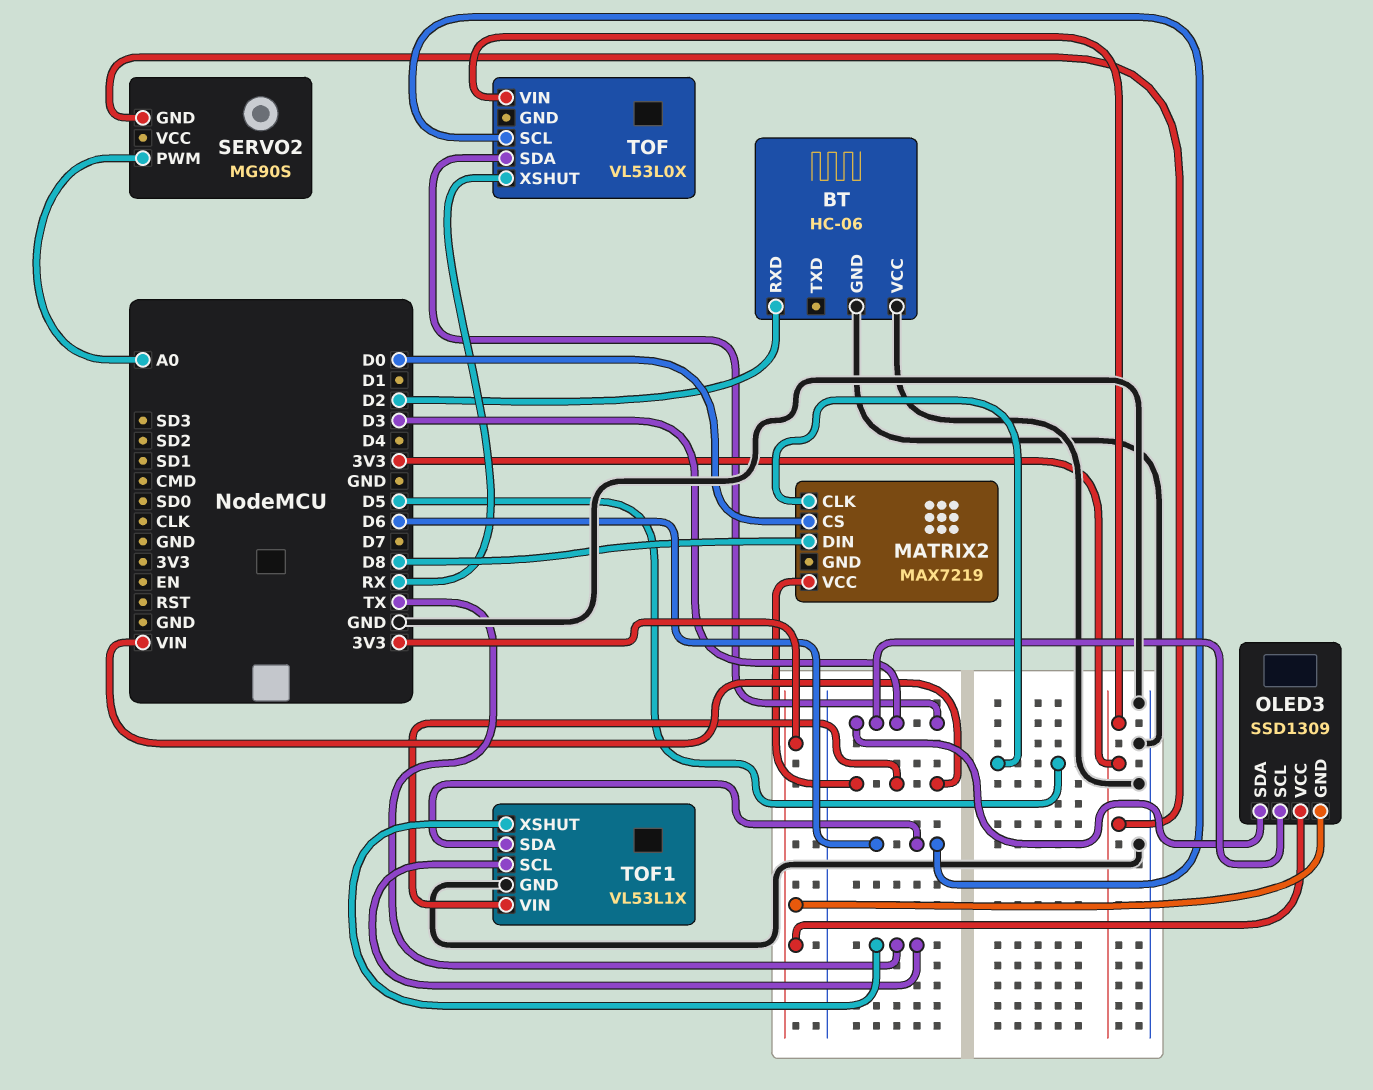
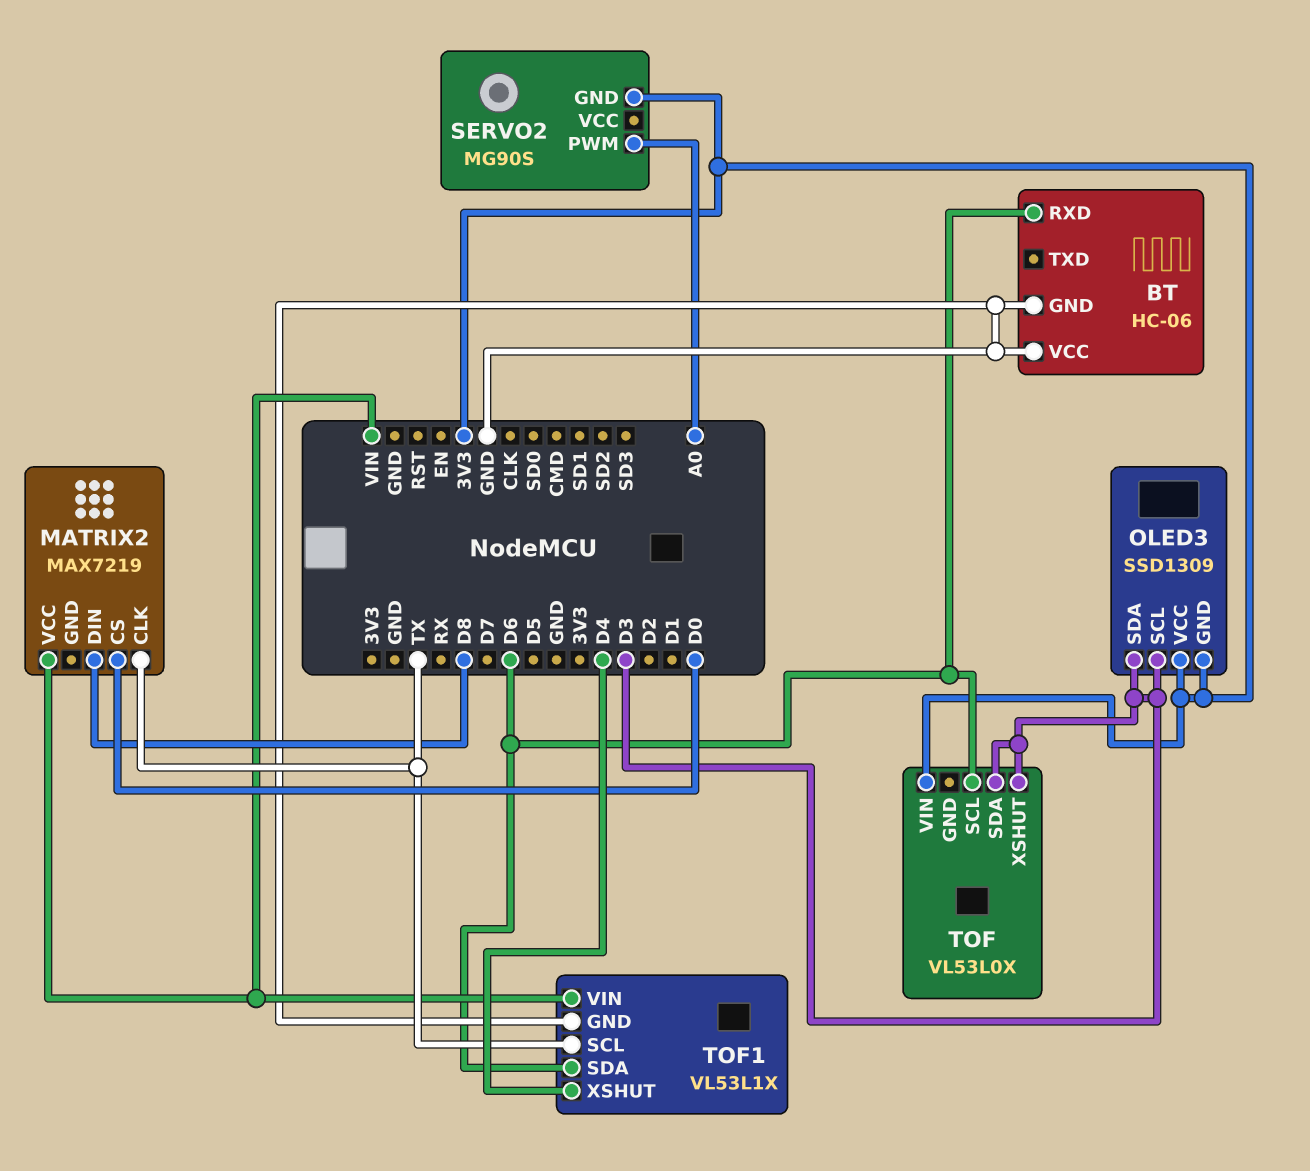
BT pin RXD: D2 -> D6
MATRIX2 pin CLK: D5 -> TX
TOF pin XSHUT: RX -> D3
TOF1 pin XSHUT: TX -> D4

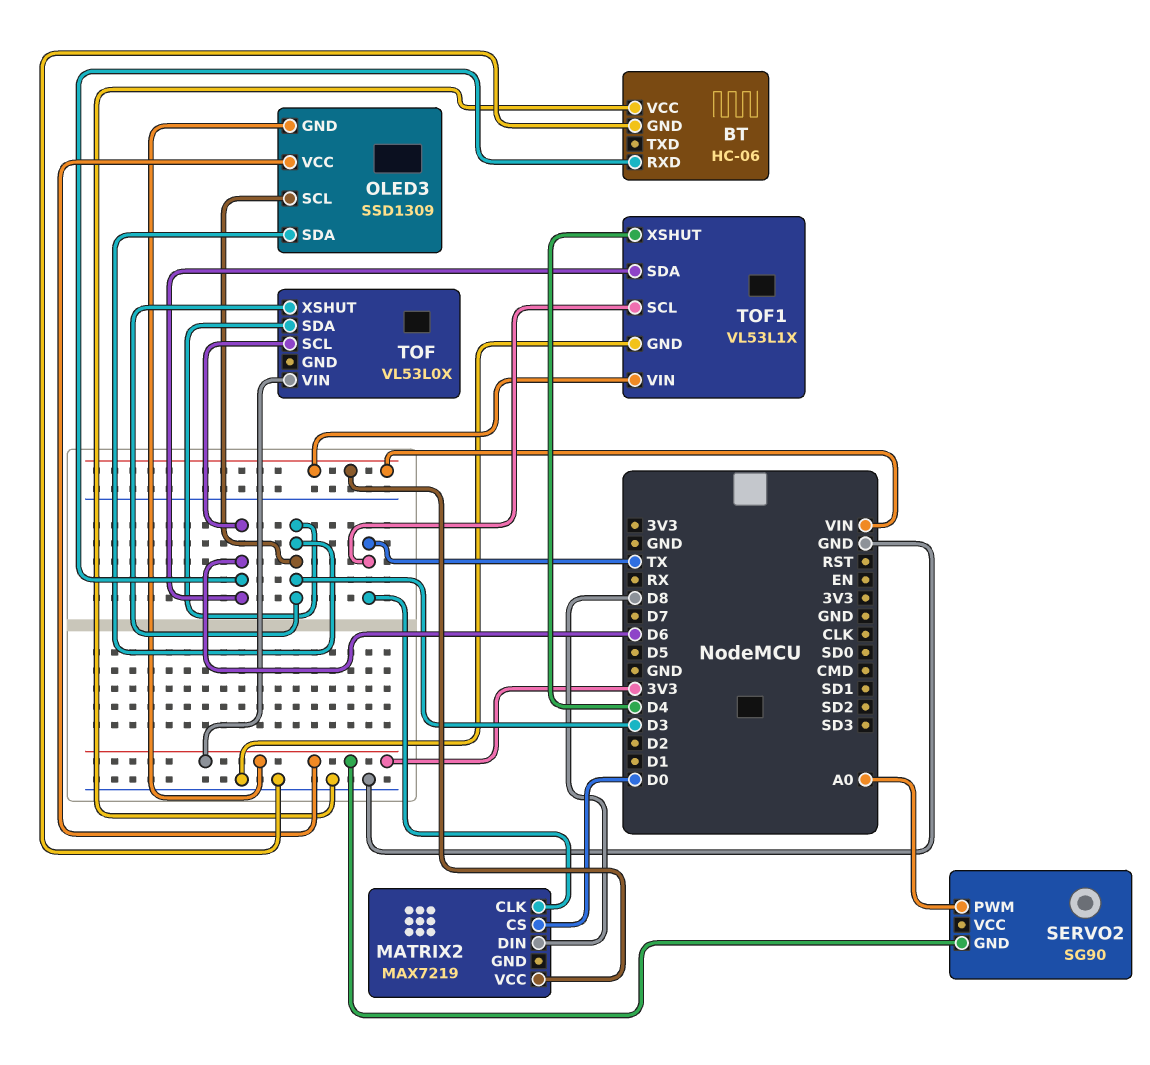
SERVO2: MG90S -> SG90

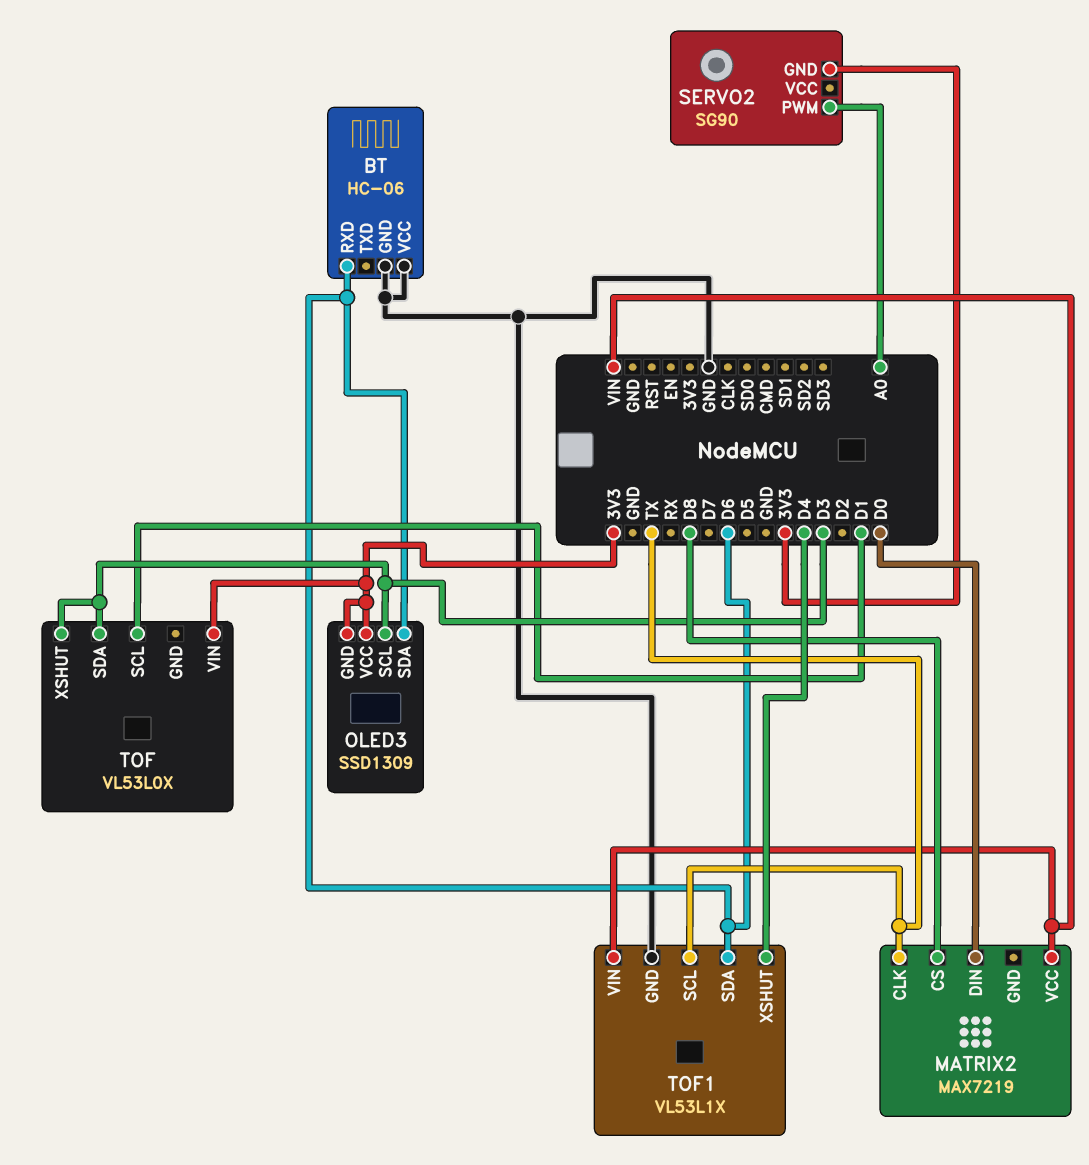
MATRIX2 pin CS: D0 -> D8
MATRIX2 pin DIN: D8 -> D0
OLED3 pin SDA: D3 -> D6
TOF pin SCL: D6 -> D1

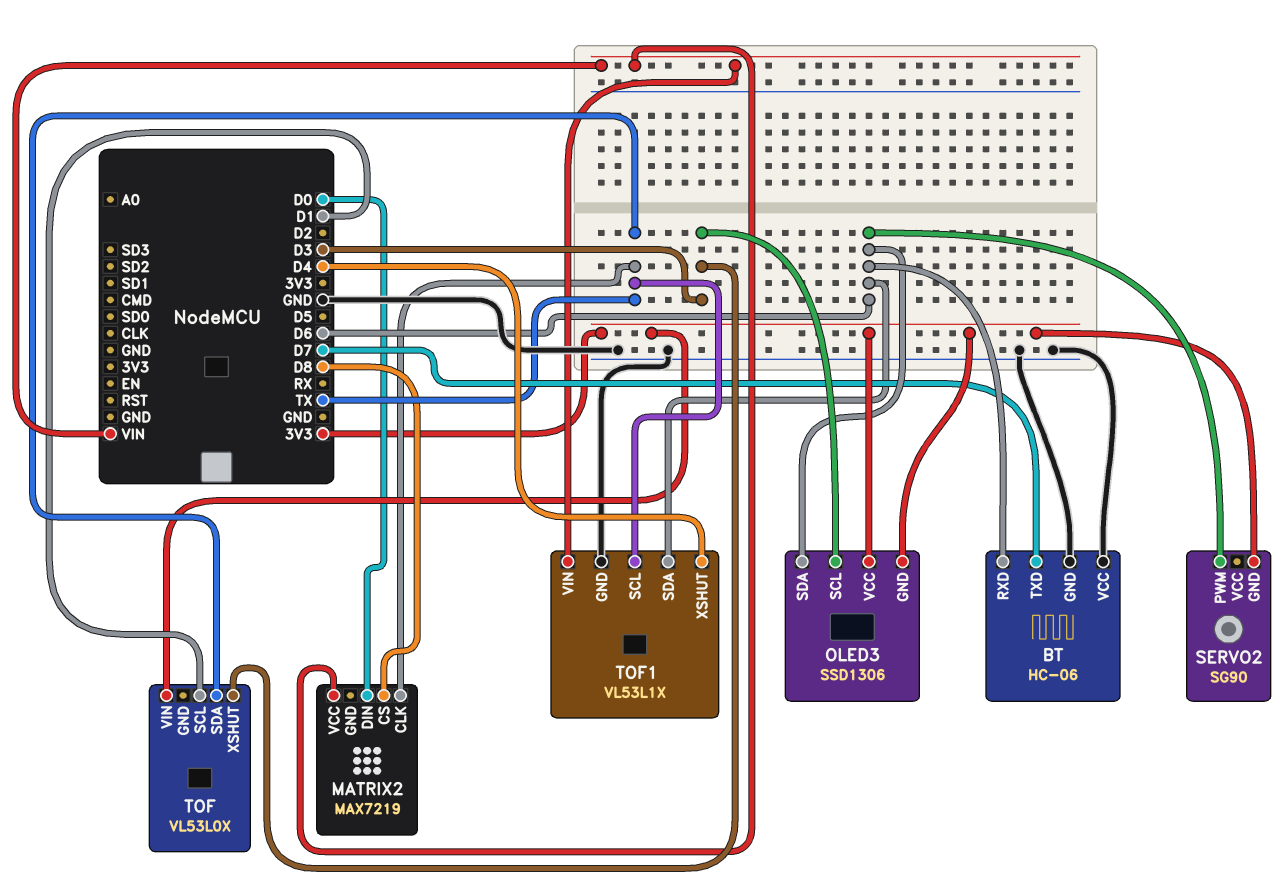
BT pin TXD: none -> D7
OLED3: SSD1309 -> SSD1306
SERVO2 pin PWM: A0 -> D6
TOF pin SDA: D3 -> TX

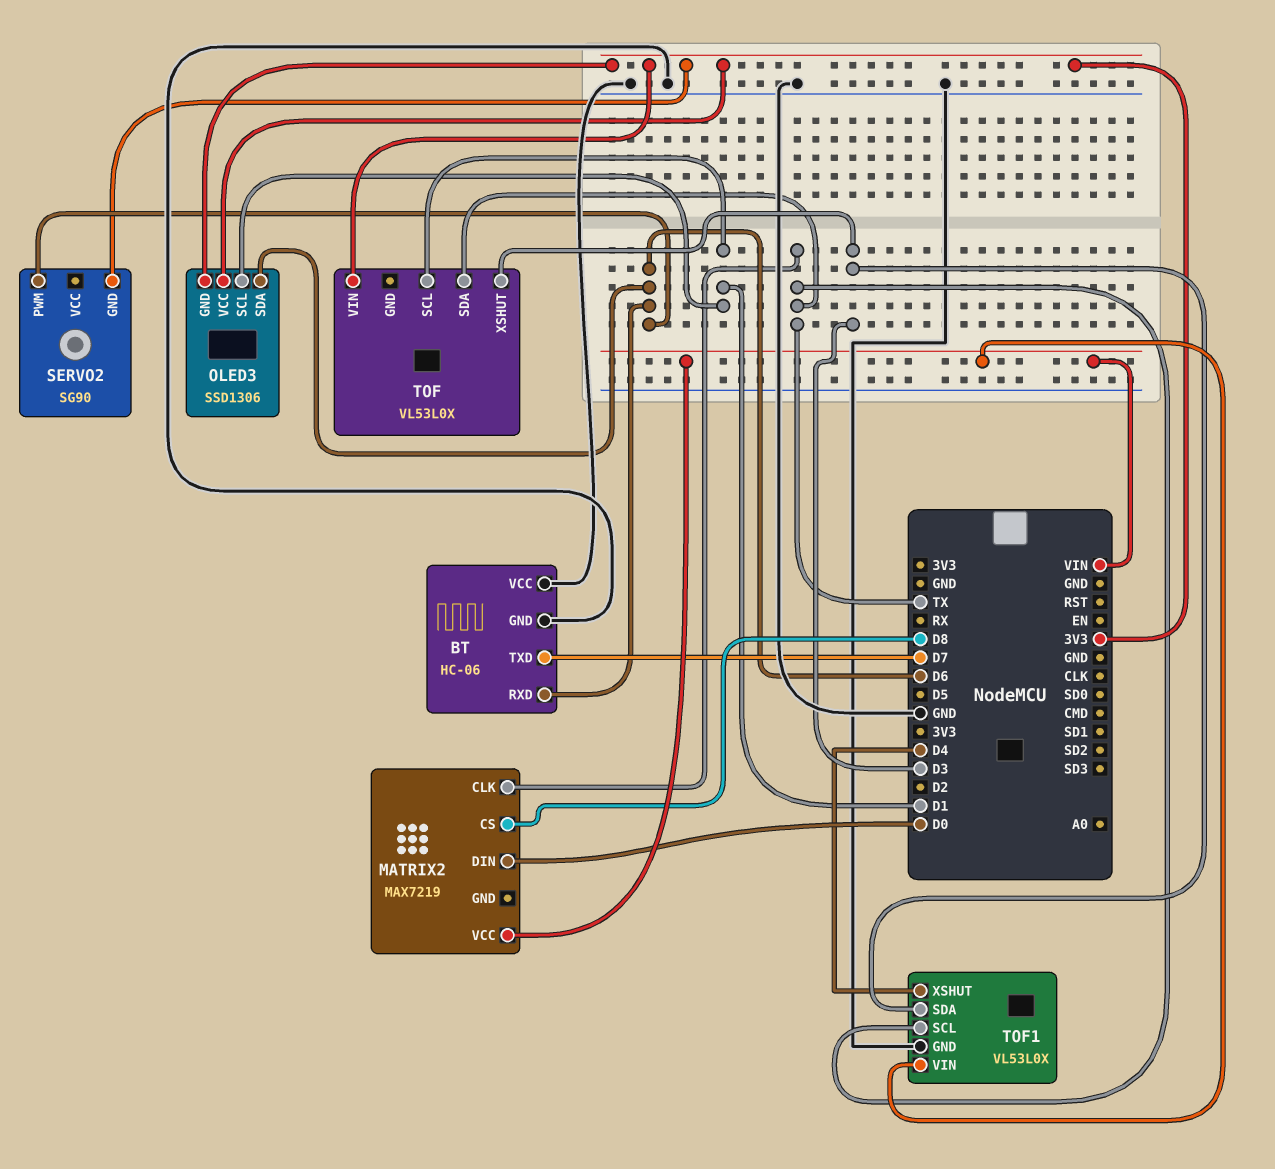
OLED3 pin SCL: D3 -> D1
TOF1: VL53L1X -> VL53L0X
TOF1 pin SDA: D6 -> D3

